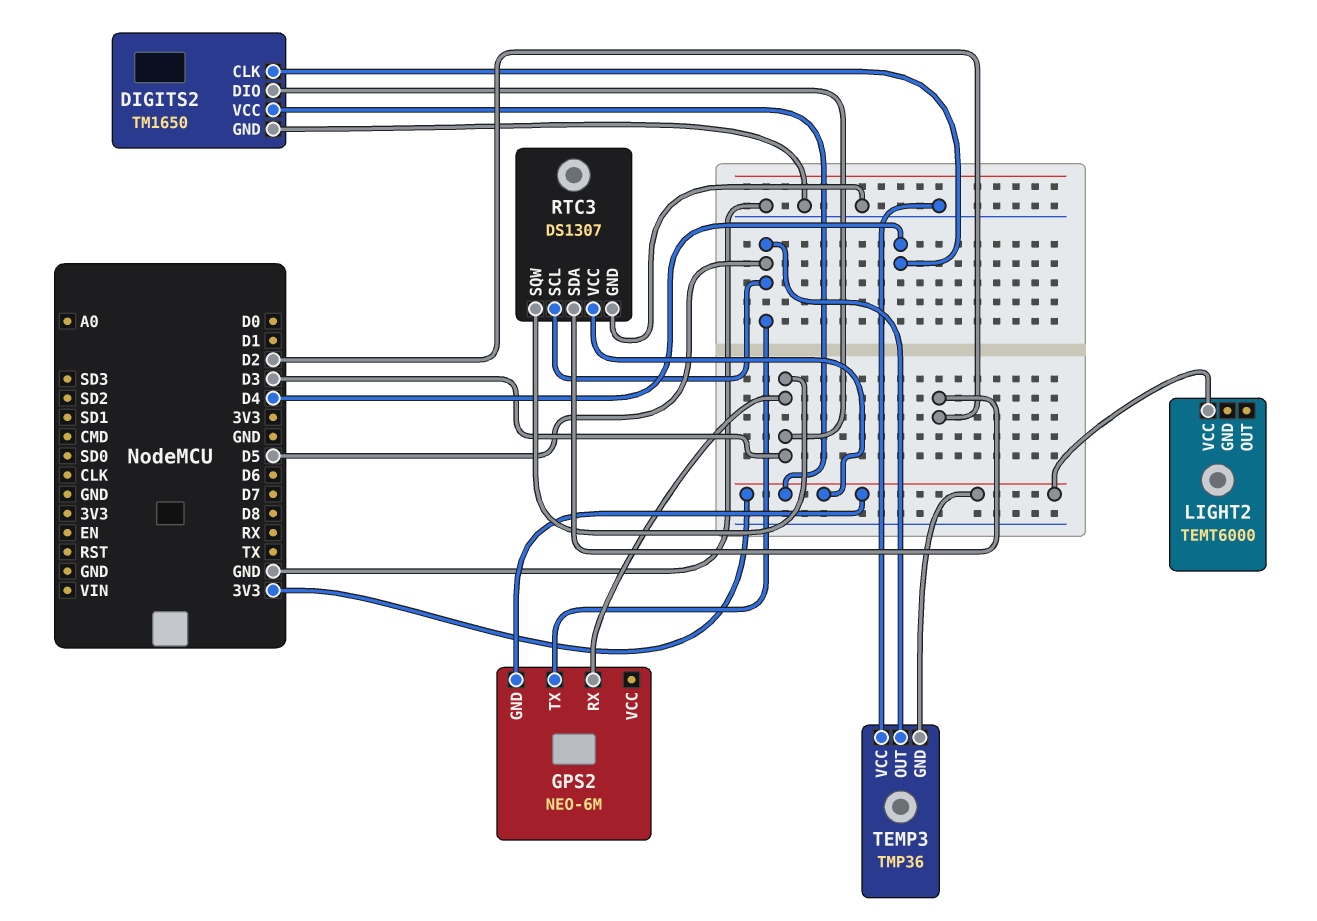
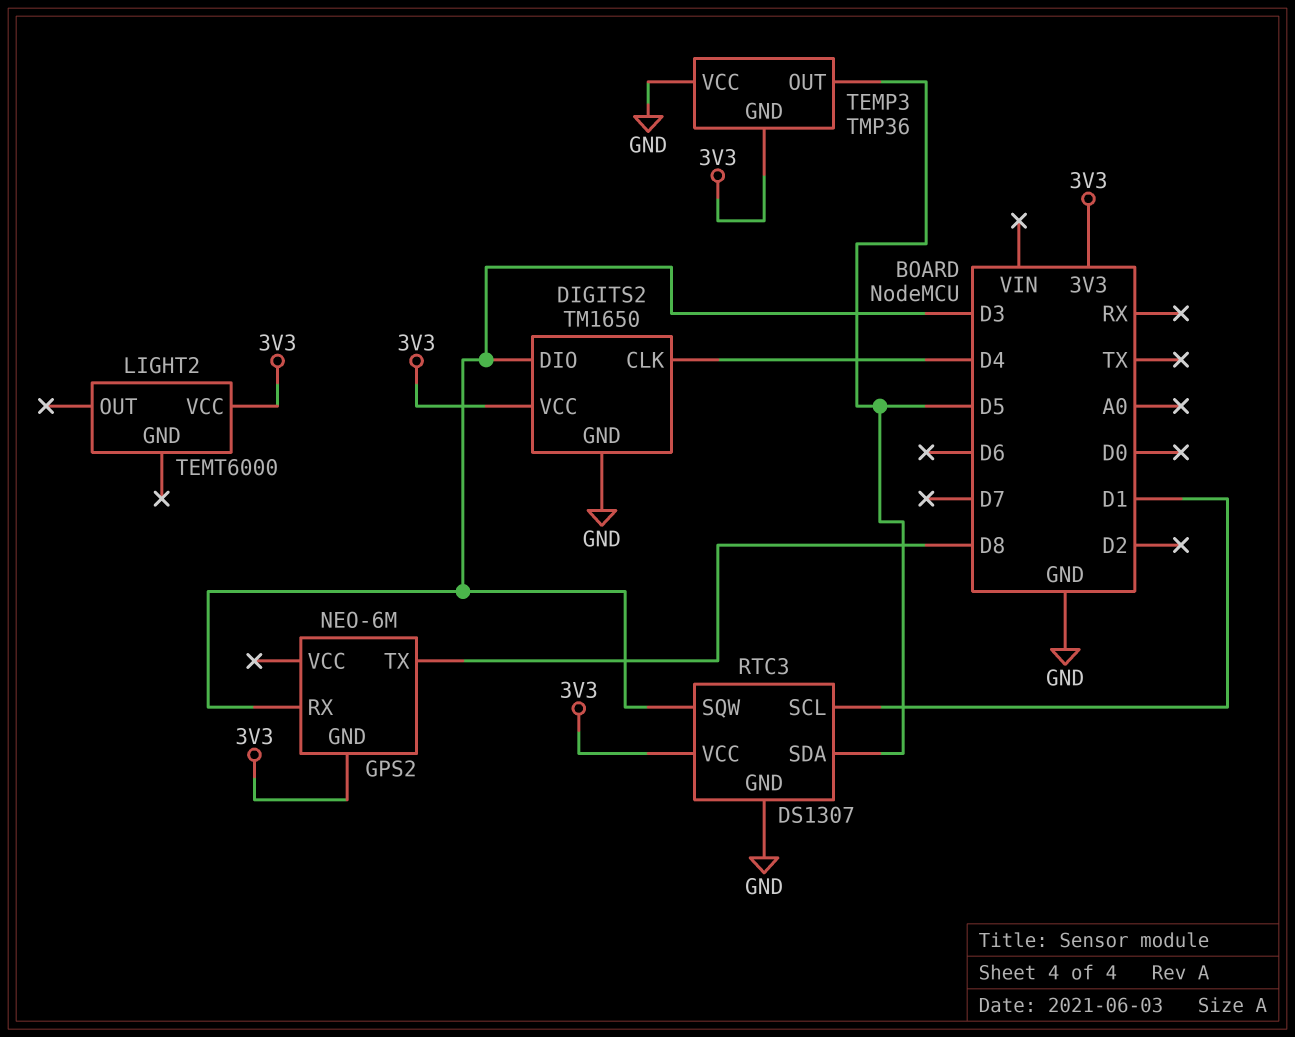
GPS2 pin TX: D5 -> D8
RTC3 pin SCL: D5 -> D1
RTC3 pin SDA: D2 -> D5

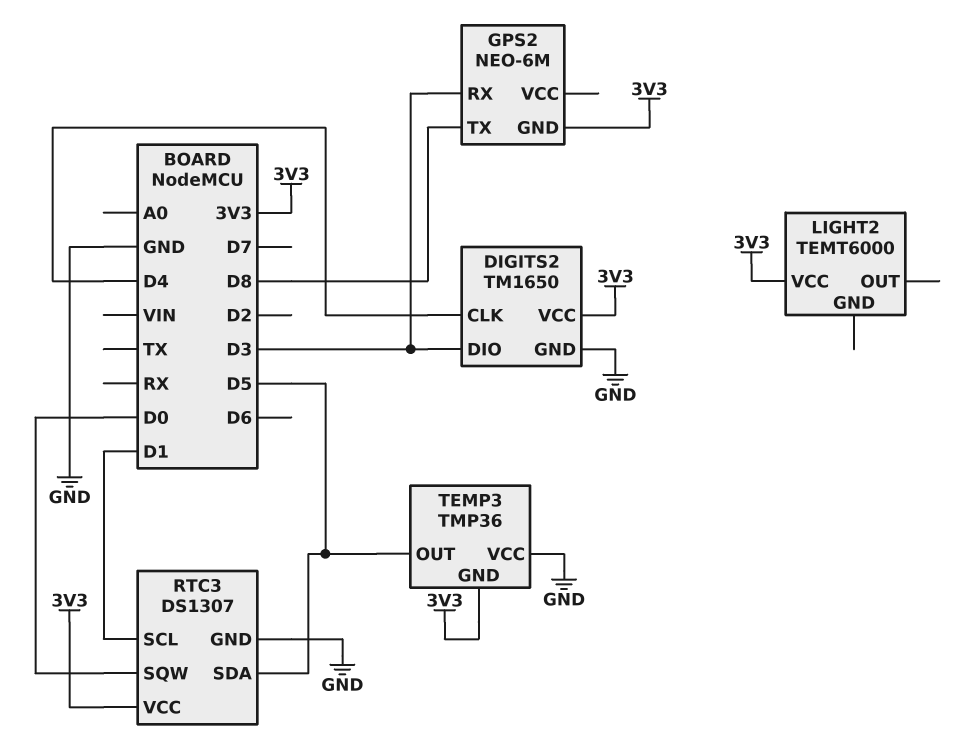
RTC3 pin SQW: D3 -> D0

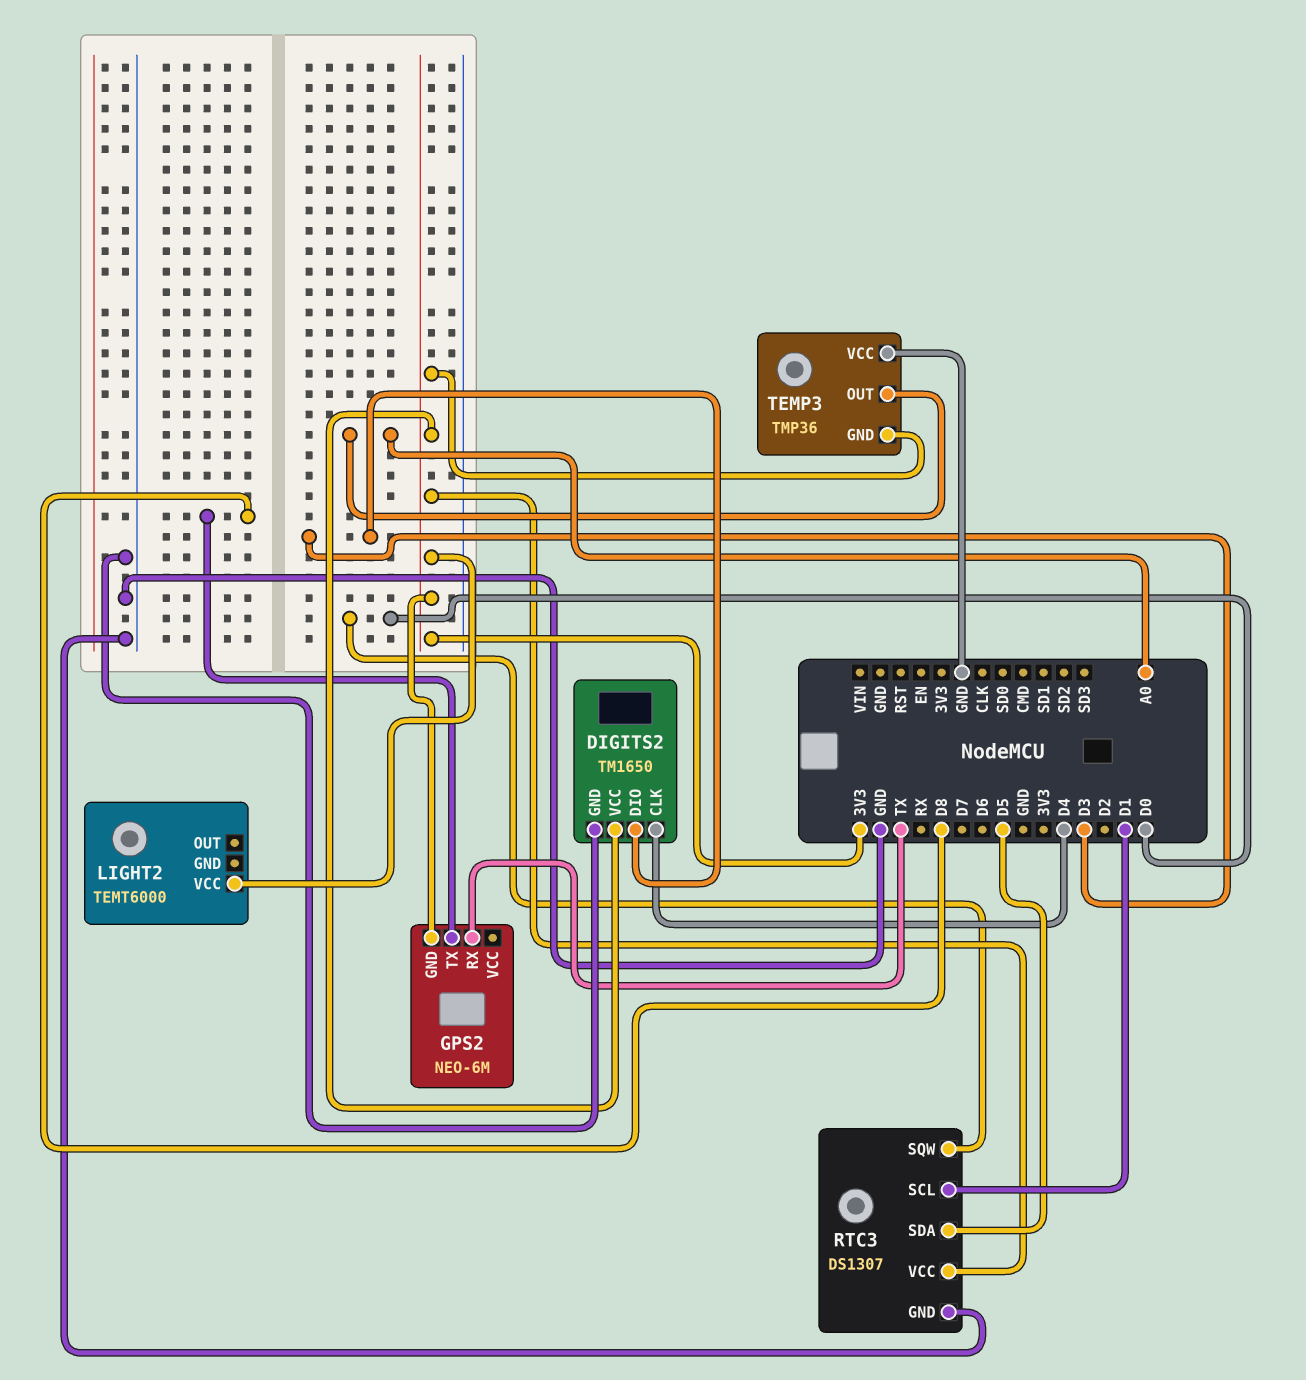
GPS2 pin RX: D3 -> TX
TEMP3 pin OUT: D5 -> A0

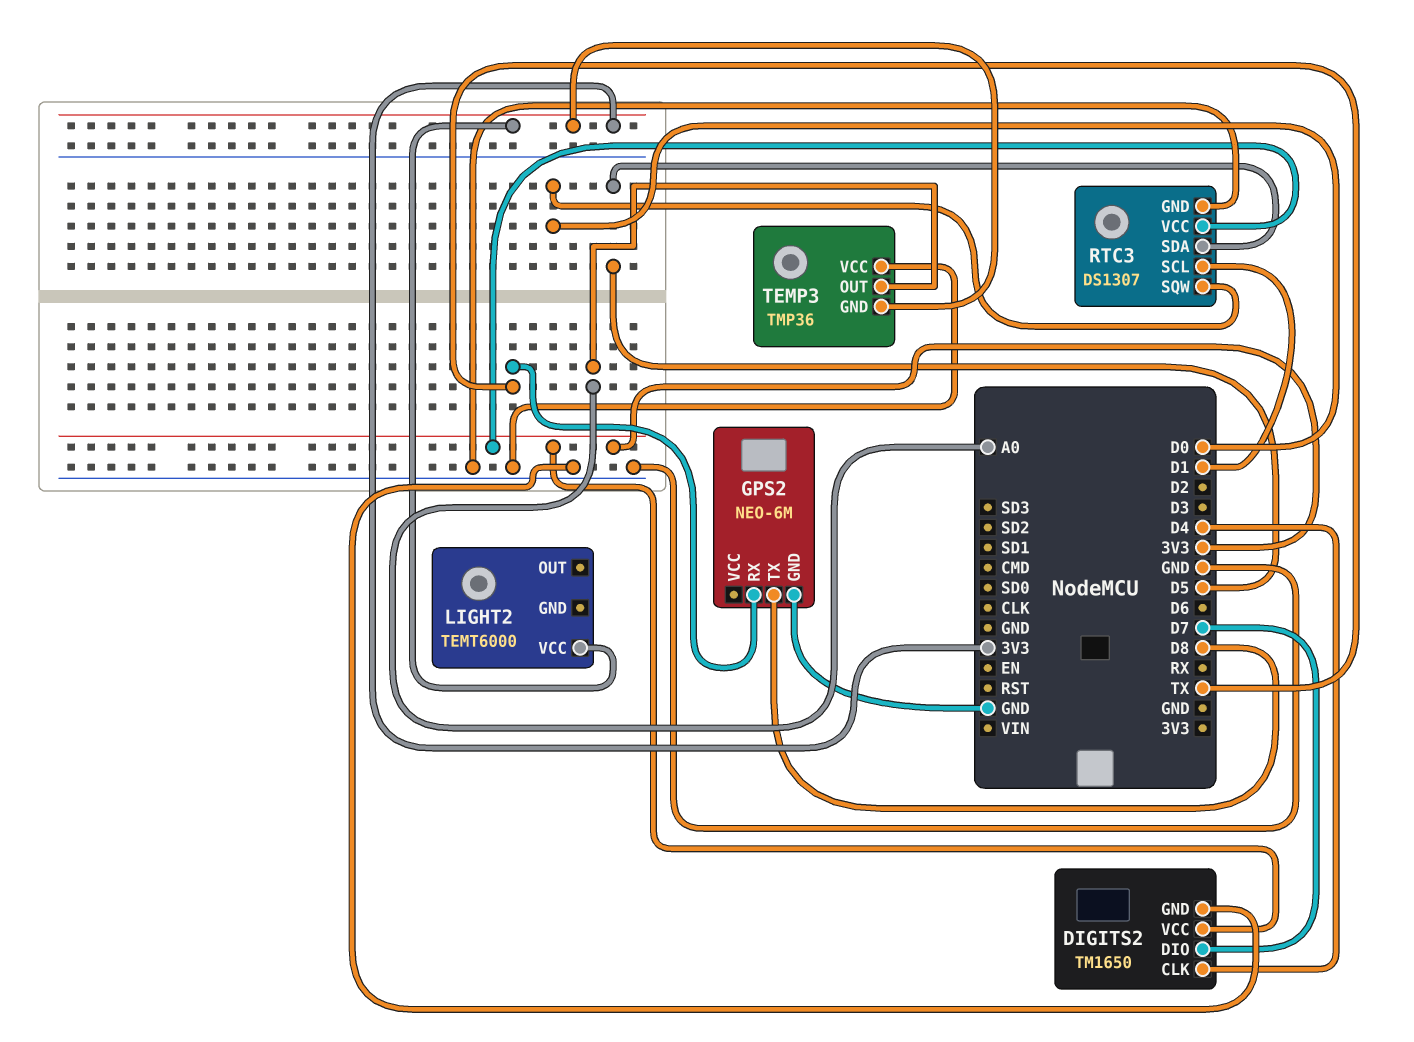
DIGITS2 pin DIO: D3 -> D7
GPS2 pin GND: 3V3 -> GND

